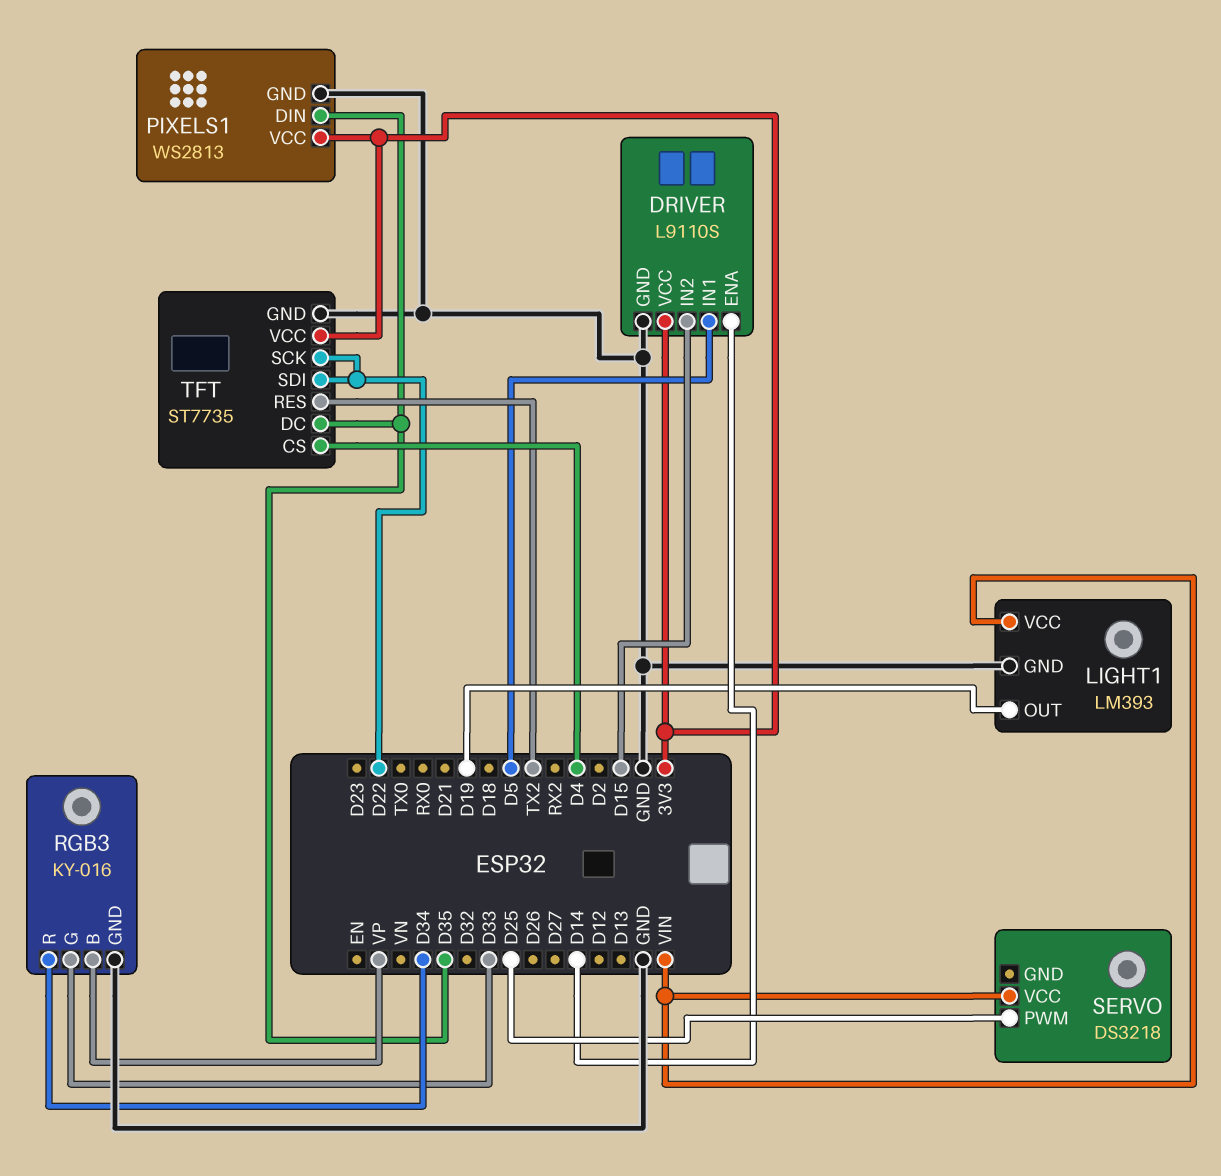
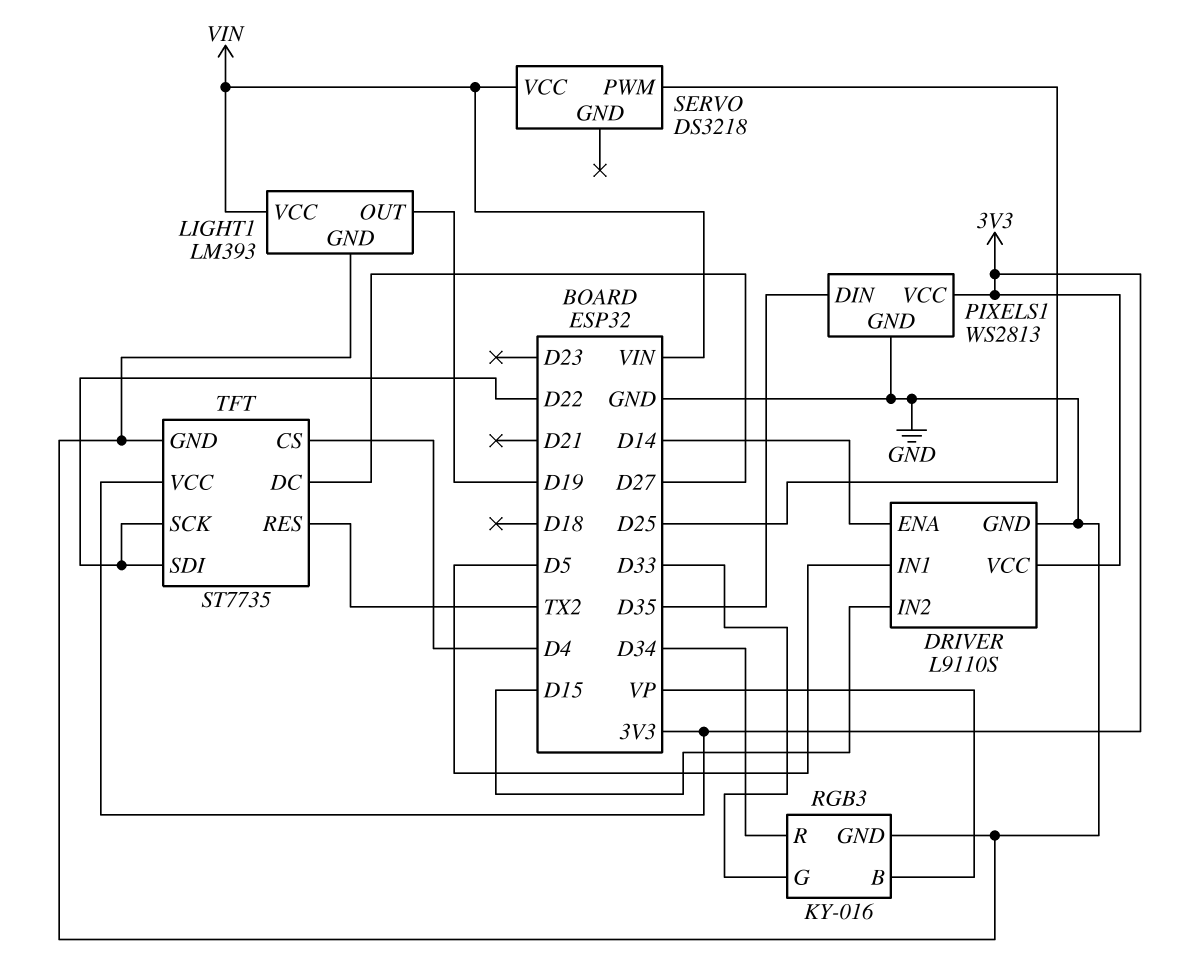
TFT pin DC: D35 -> D27

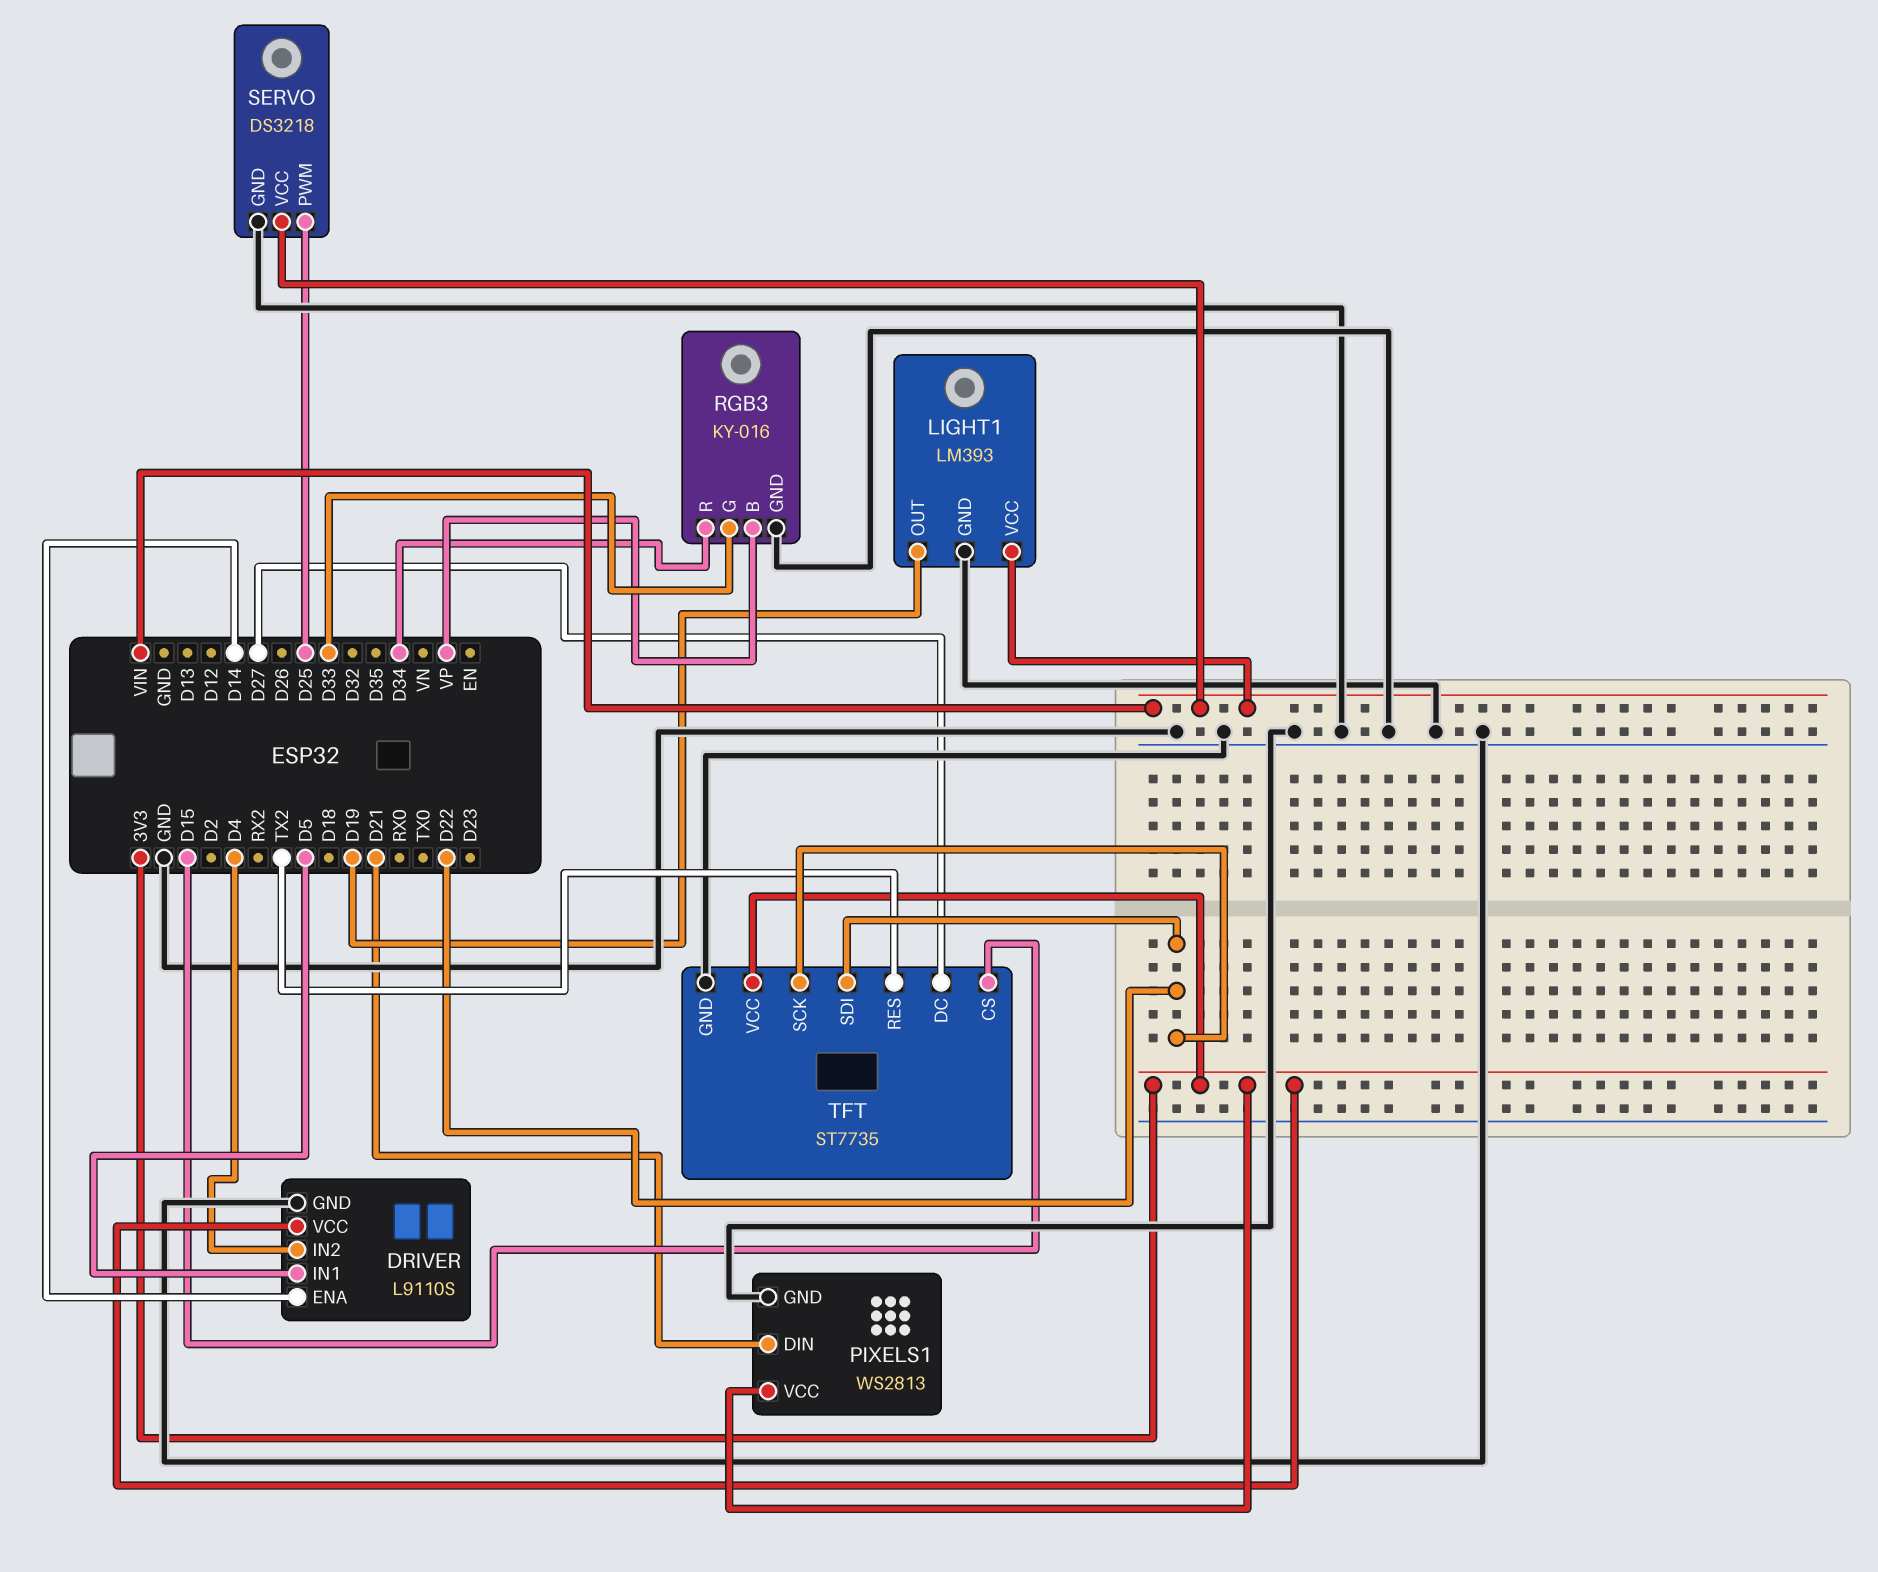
DRIVER pin IN2: D15 -> D4
PIXELS1 pin DIN: D35 -> D21
SERVO pin GND: none -> GND
TFT pin CS: D4 -> D15

